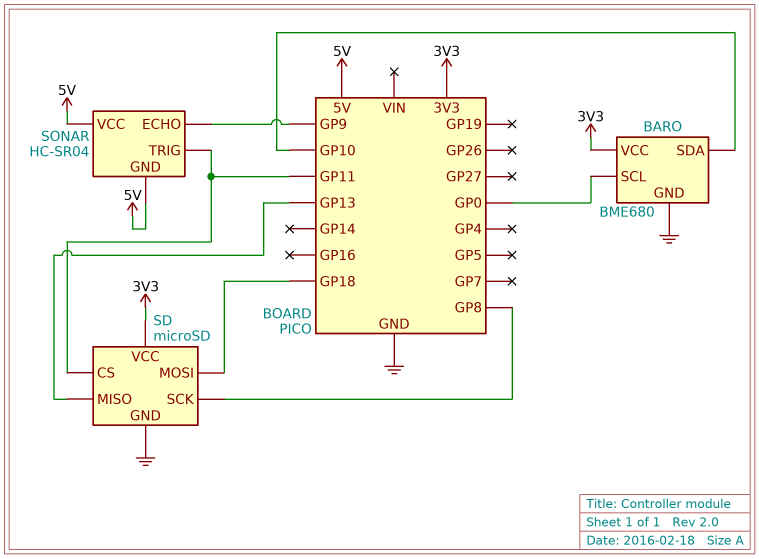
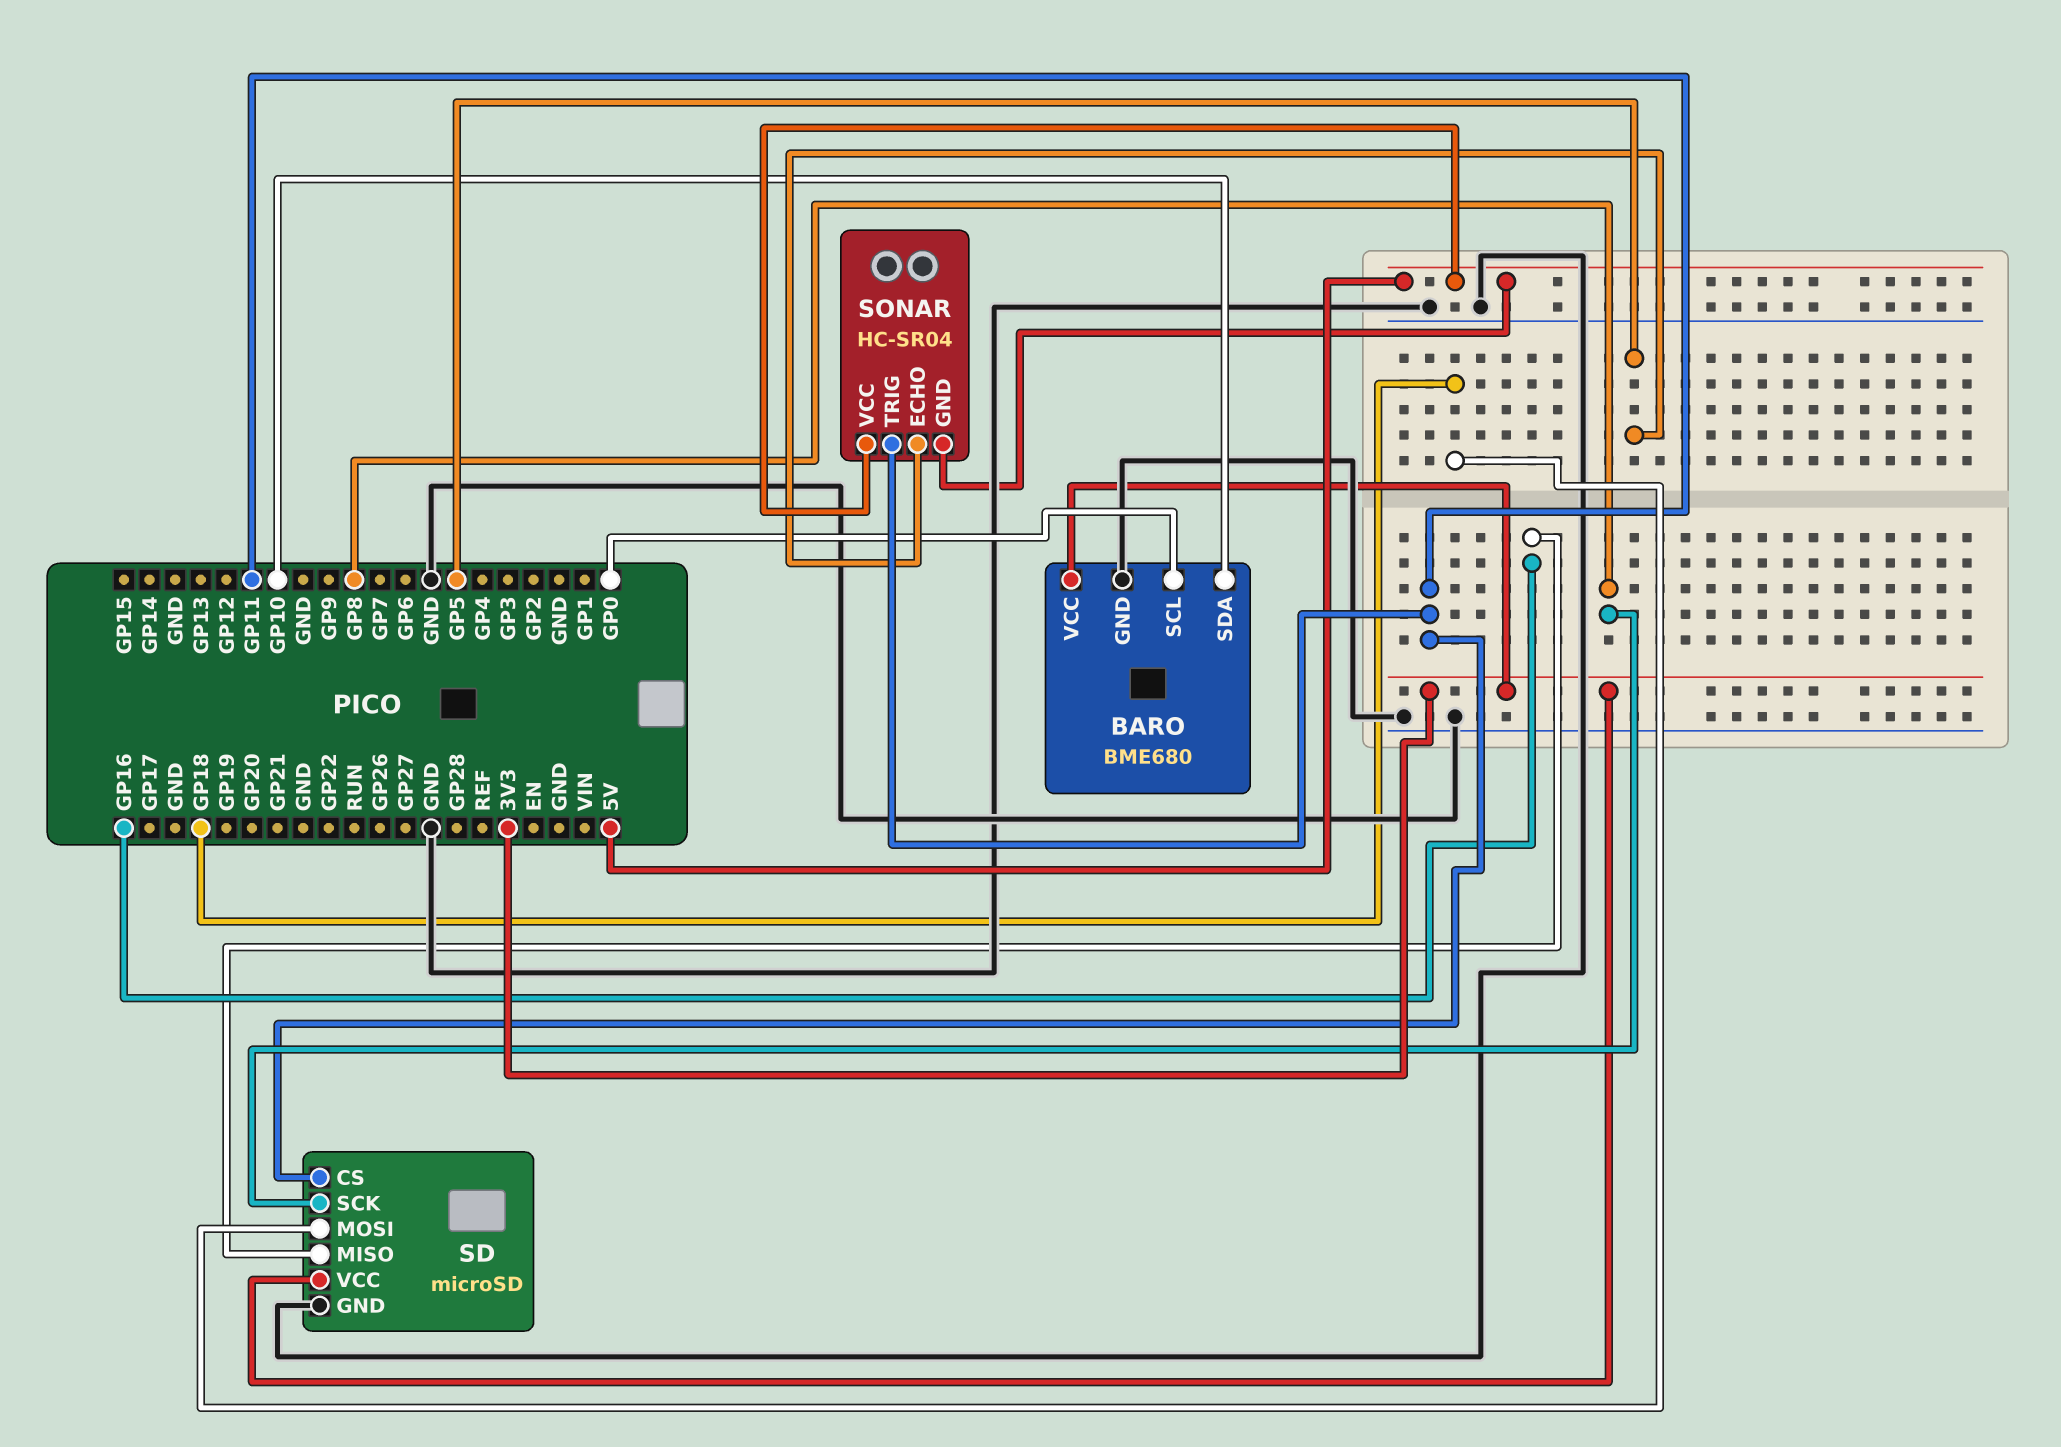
SD pin MISO: GP13 -> GP16
SONAR pin ECHO: GP9 -> GP5

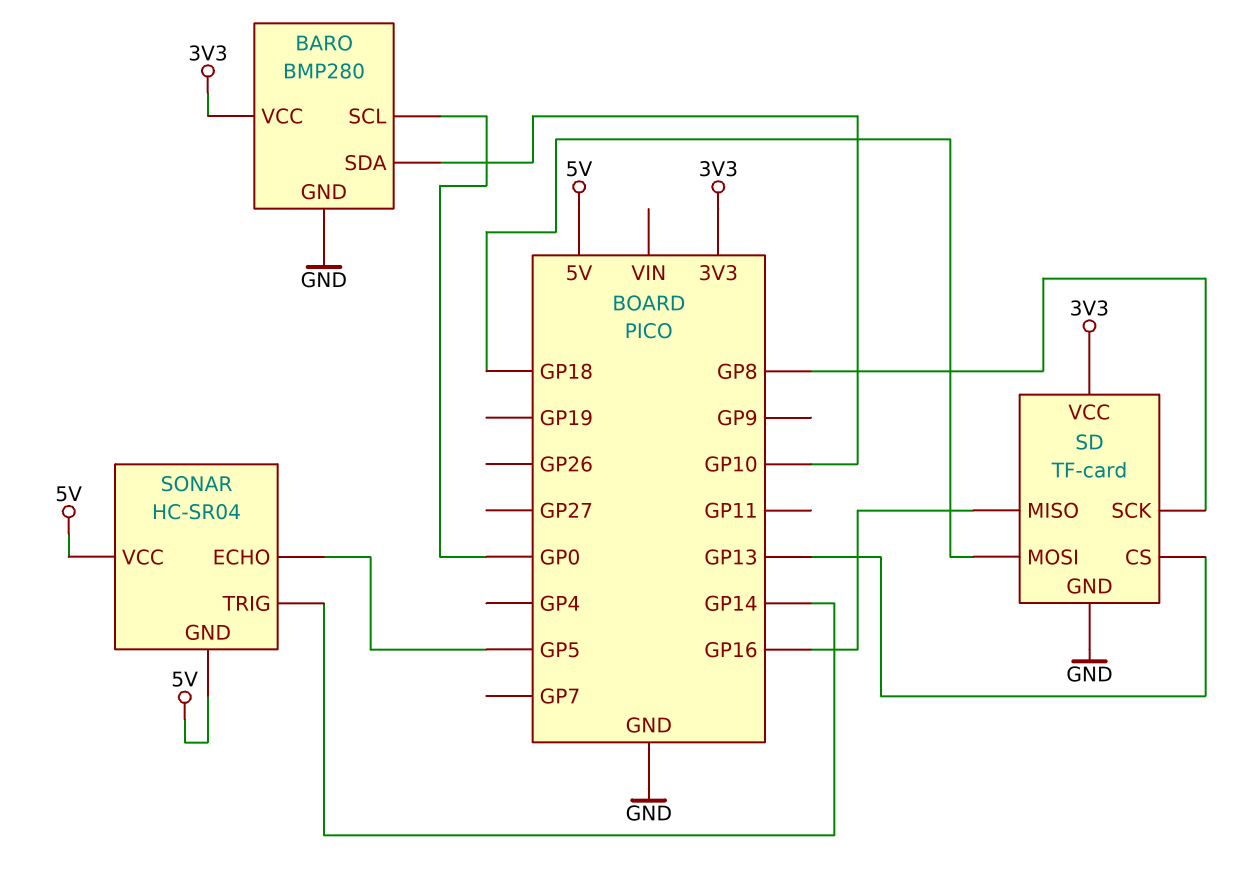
BARO: BME680 -> BMP280
SD: microSD -> TF-card
SD pin CS: GP11 -> GP13
SONAR pin TRIG: GP11 -> GP14

